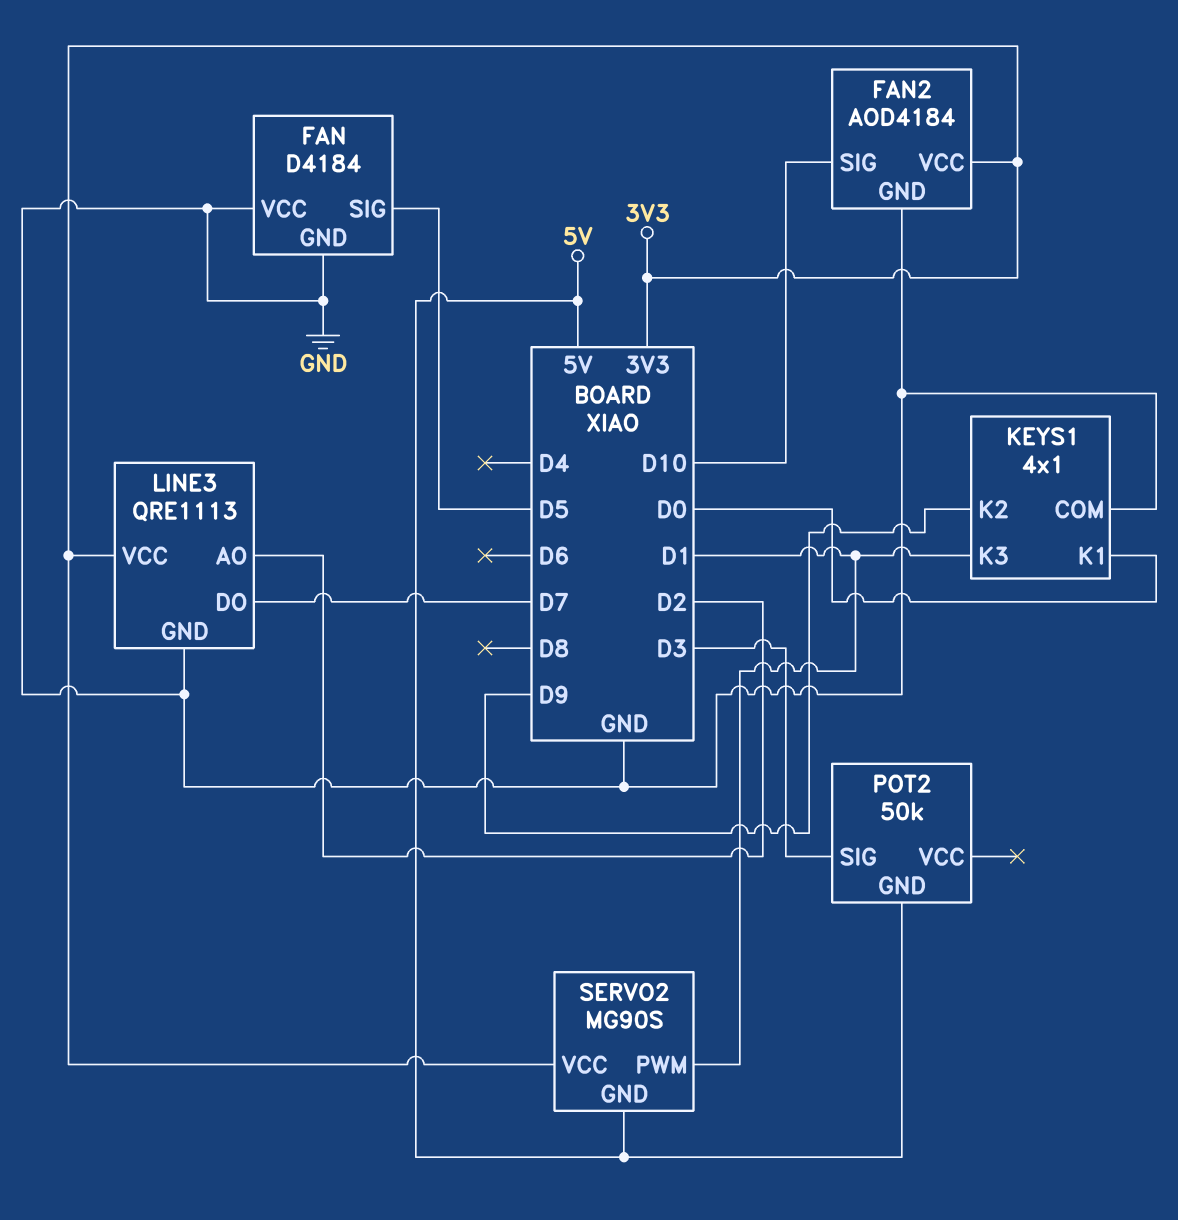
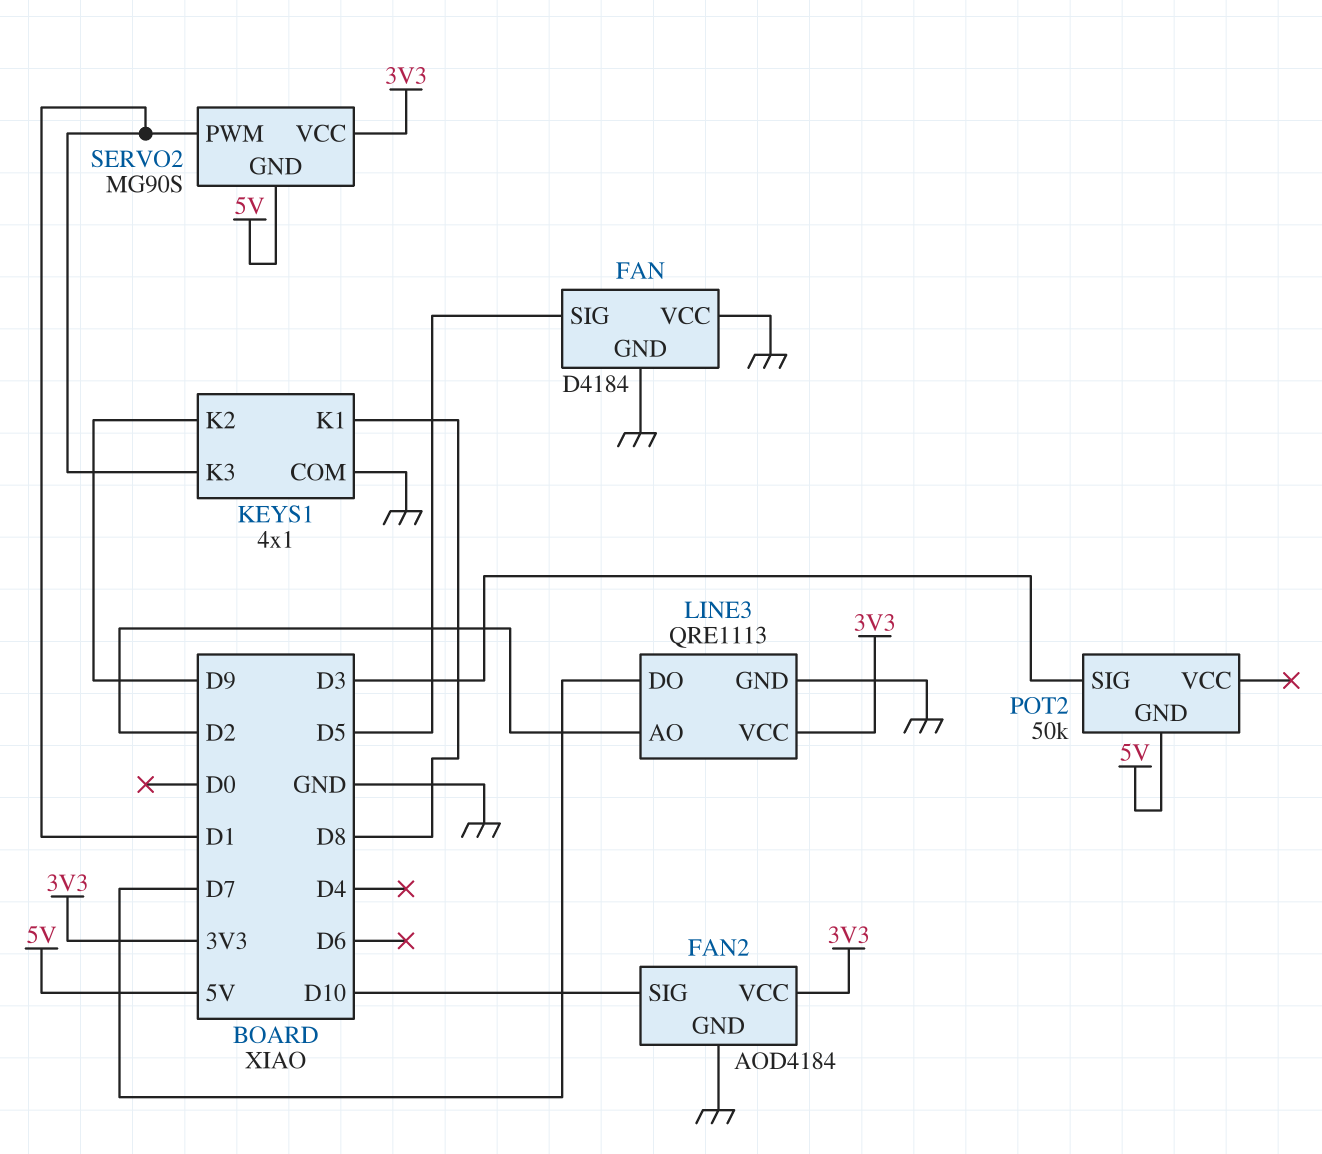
KEYS1 pin K1: D0 -> D8

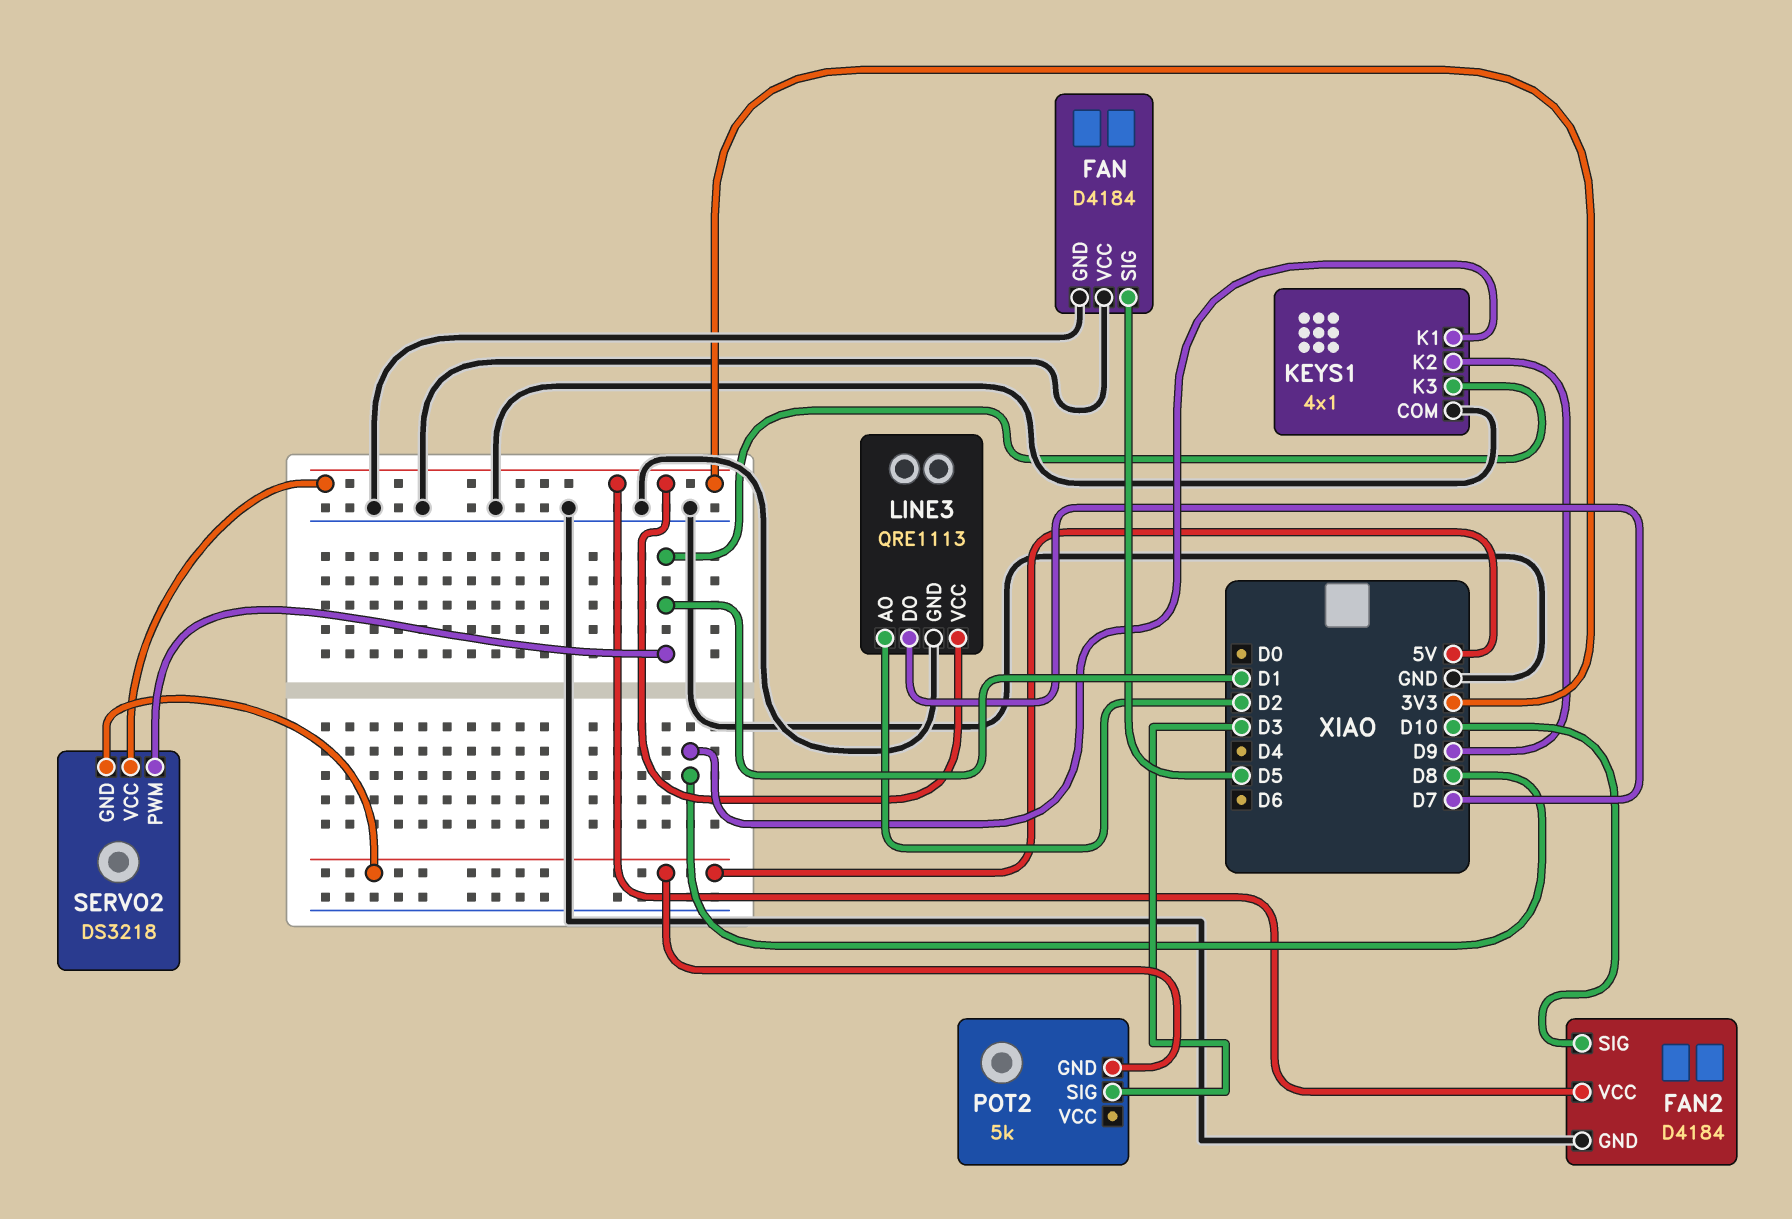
FAN2: AOD4184 -> D4184
POT2: 50k -> 5k
SERVO2: MG90S -> DS3218

